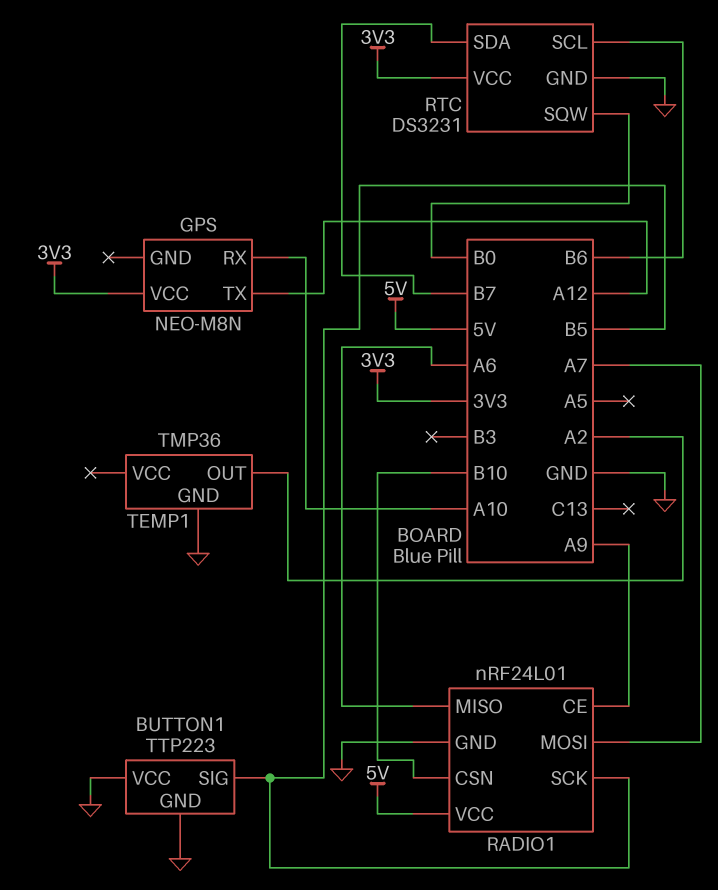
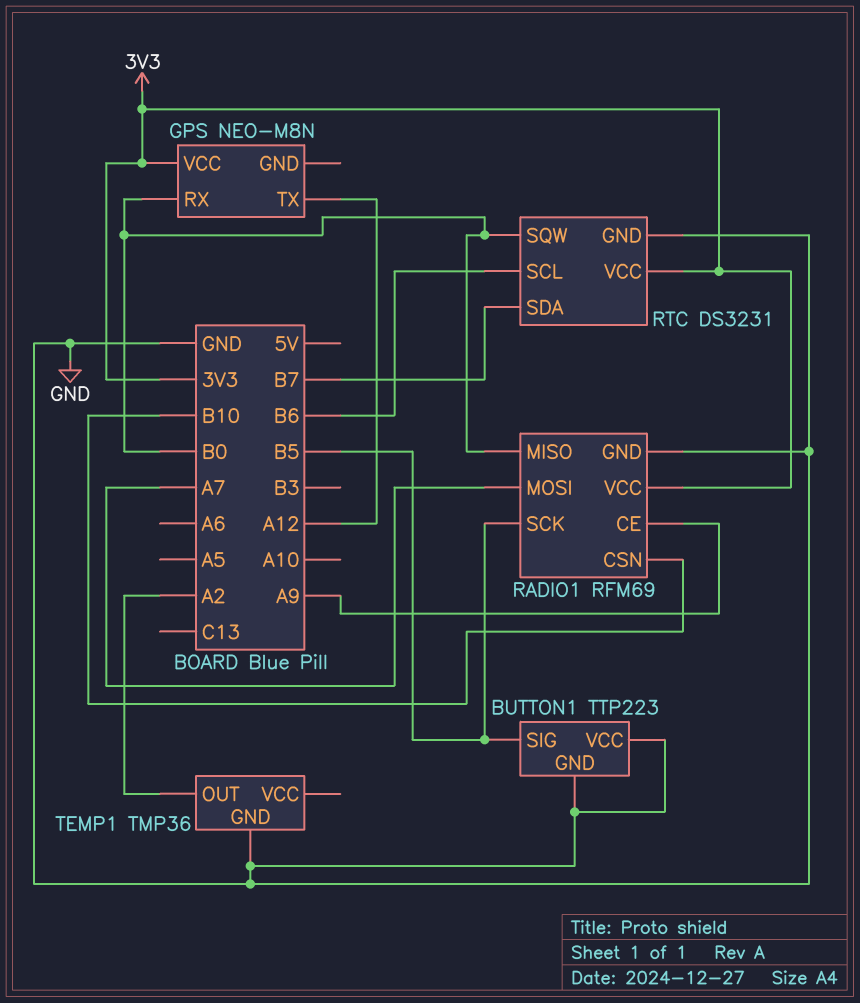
GPS pin RX: A10 -> B0
RADIO1: nRF24L01 -> RFM69
RADIO1 pin MISO: A6 -> B0
RADIO1 pin VCC: 5V -> 3V3

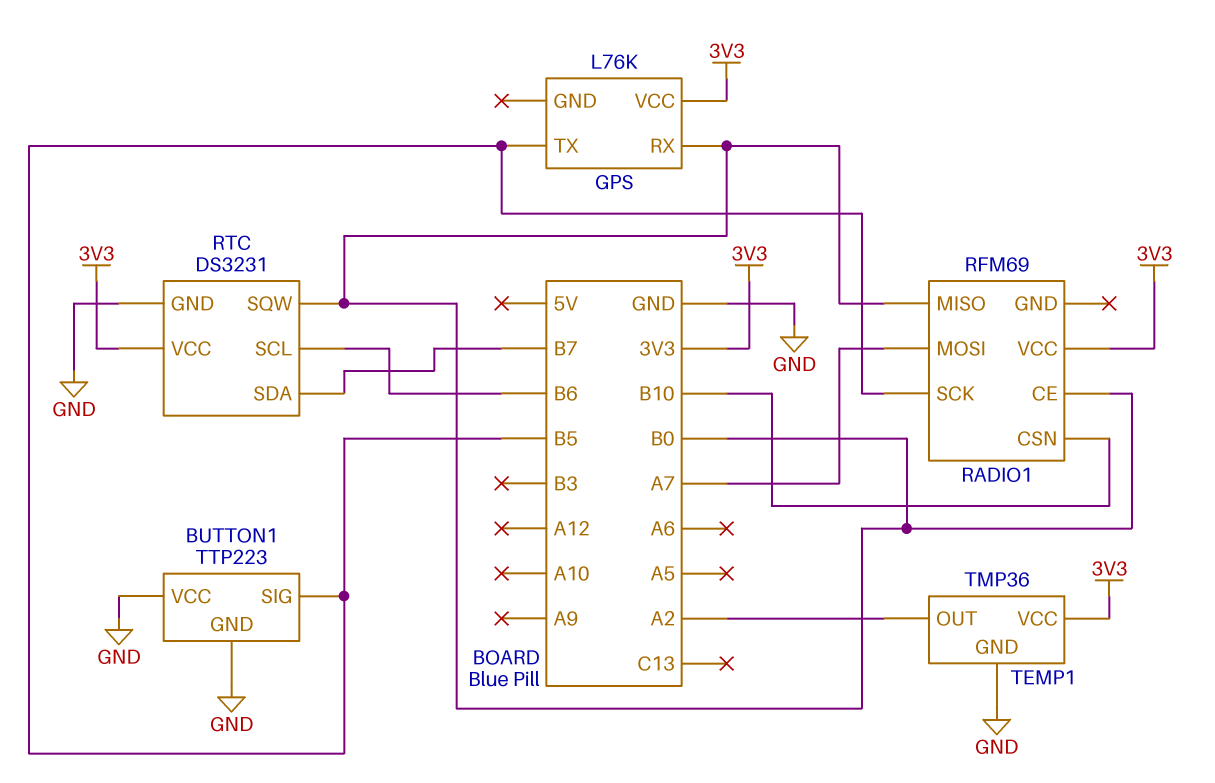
GPS: NEO-M8N -> L76K
GPS pin TX: A12 -> B5
RADIO1 pin CE: A9 -> B0
RADIO1 pin GND: GND -> none
TEMP1 pin VCC: none -> 3V3

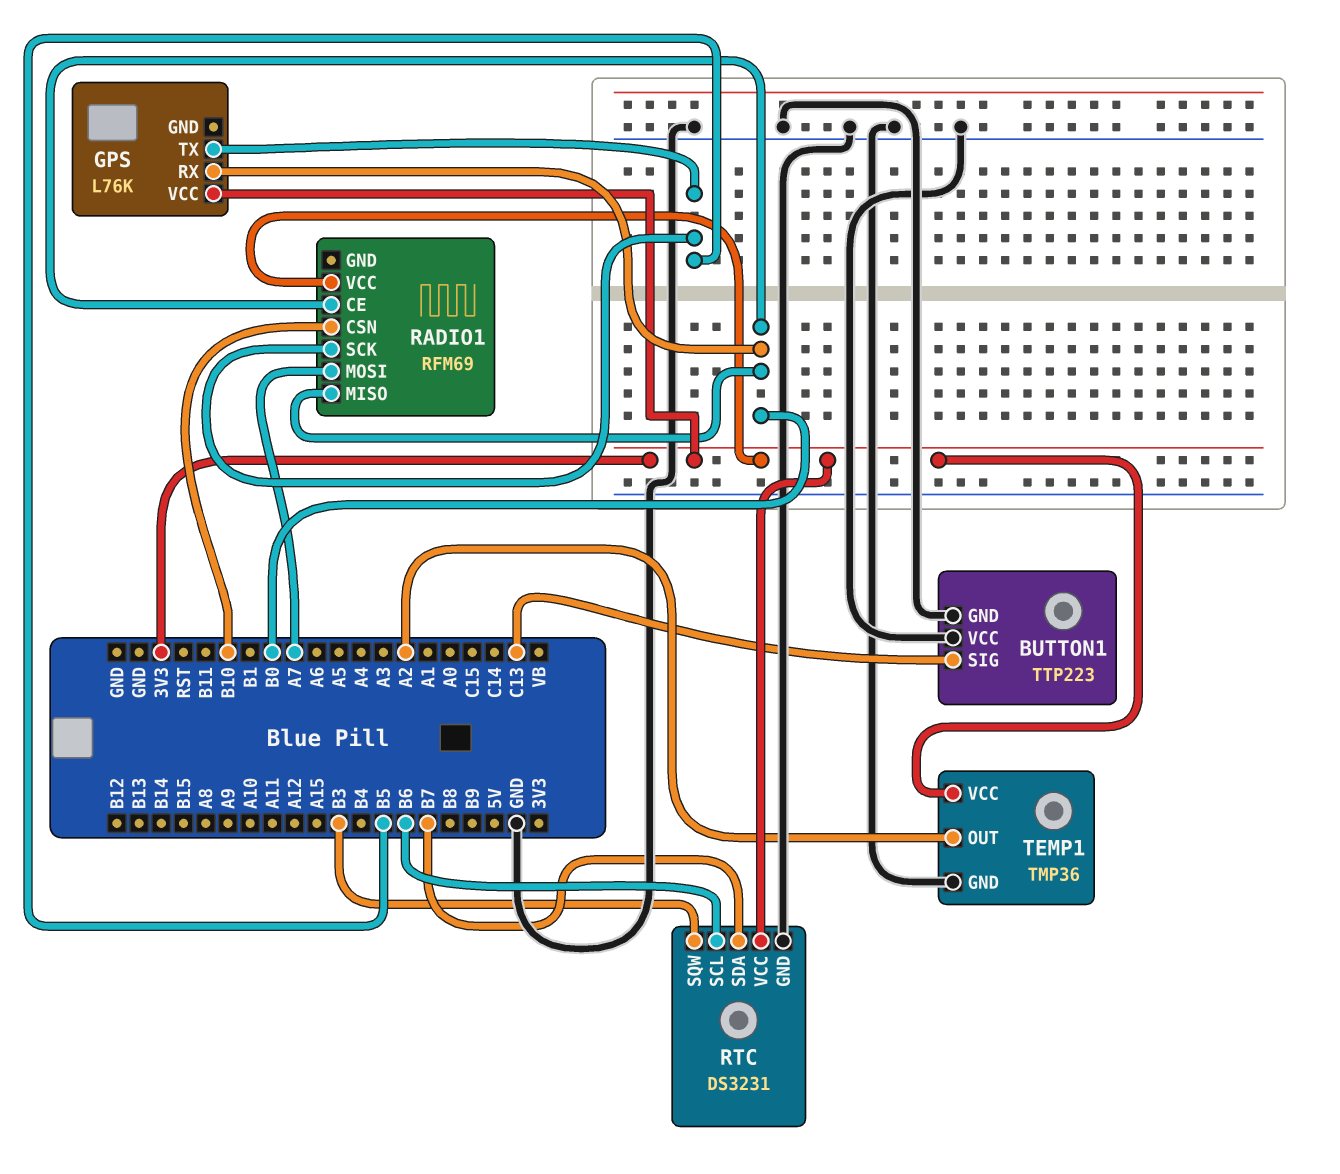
BUTTON1 pin SIG: B5 -> C13
RTC pin SQW: B0 -> B3

